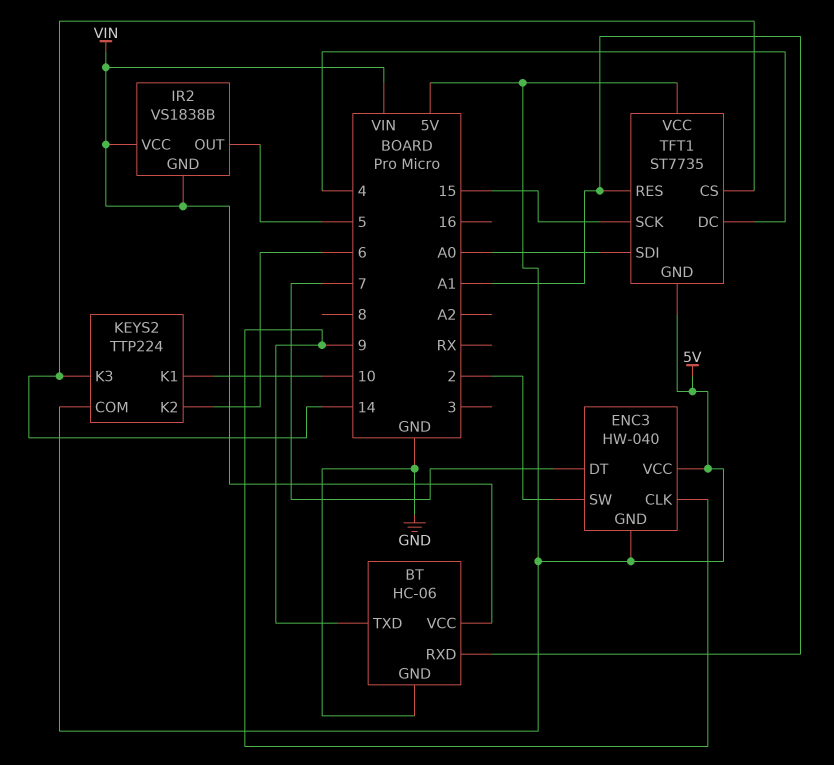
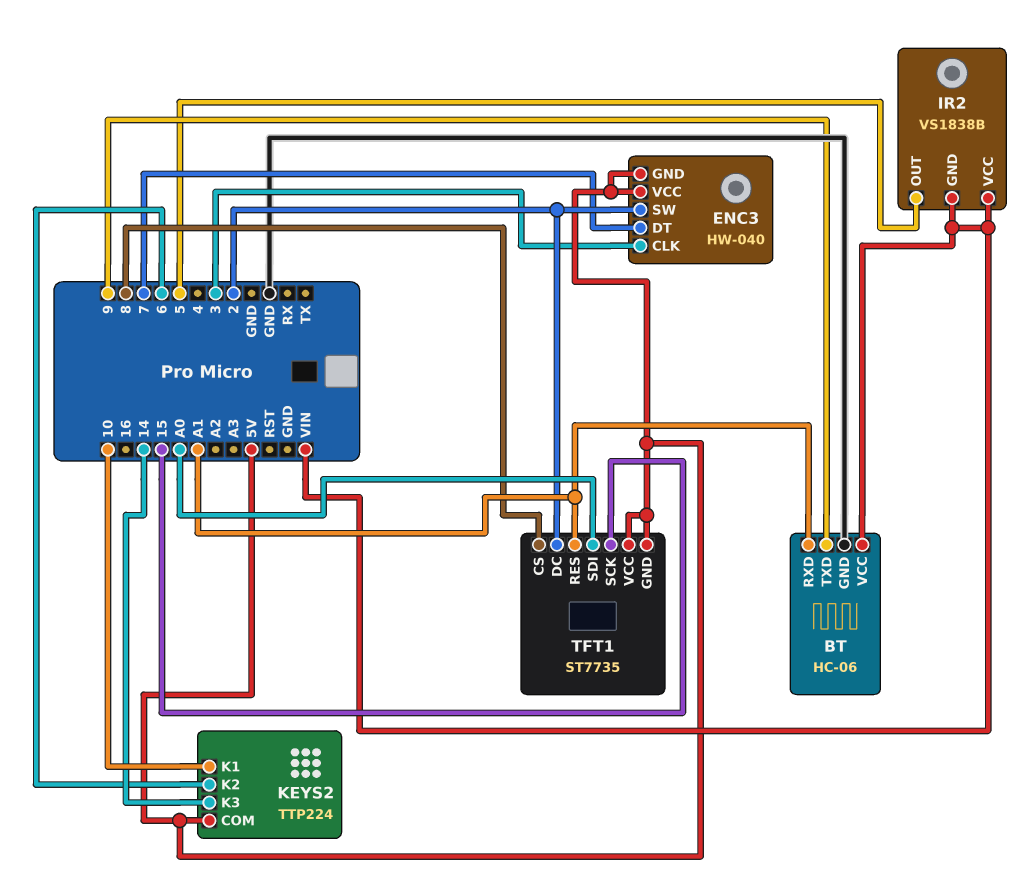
ENC3 pin CLK: 9 -> 3
TFT1 pin CS: 14 -> 8
TFT1 pin DC: 4 -> 2

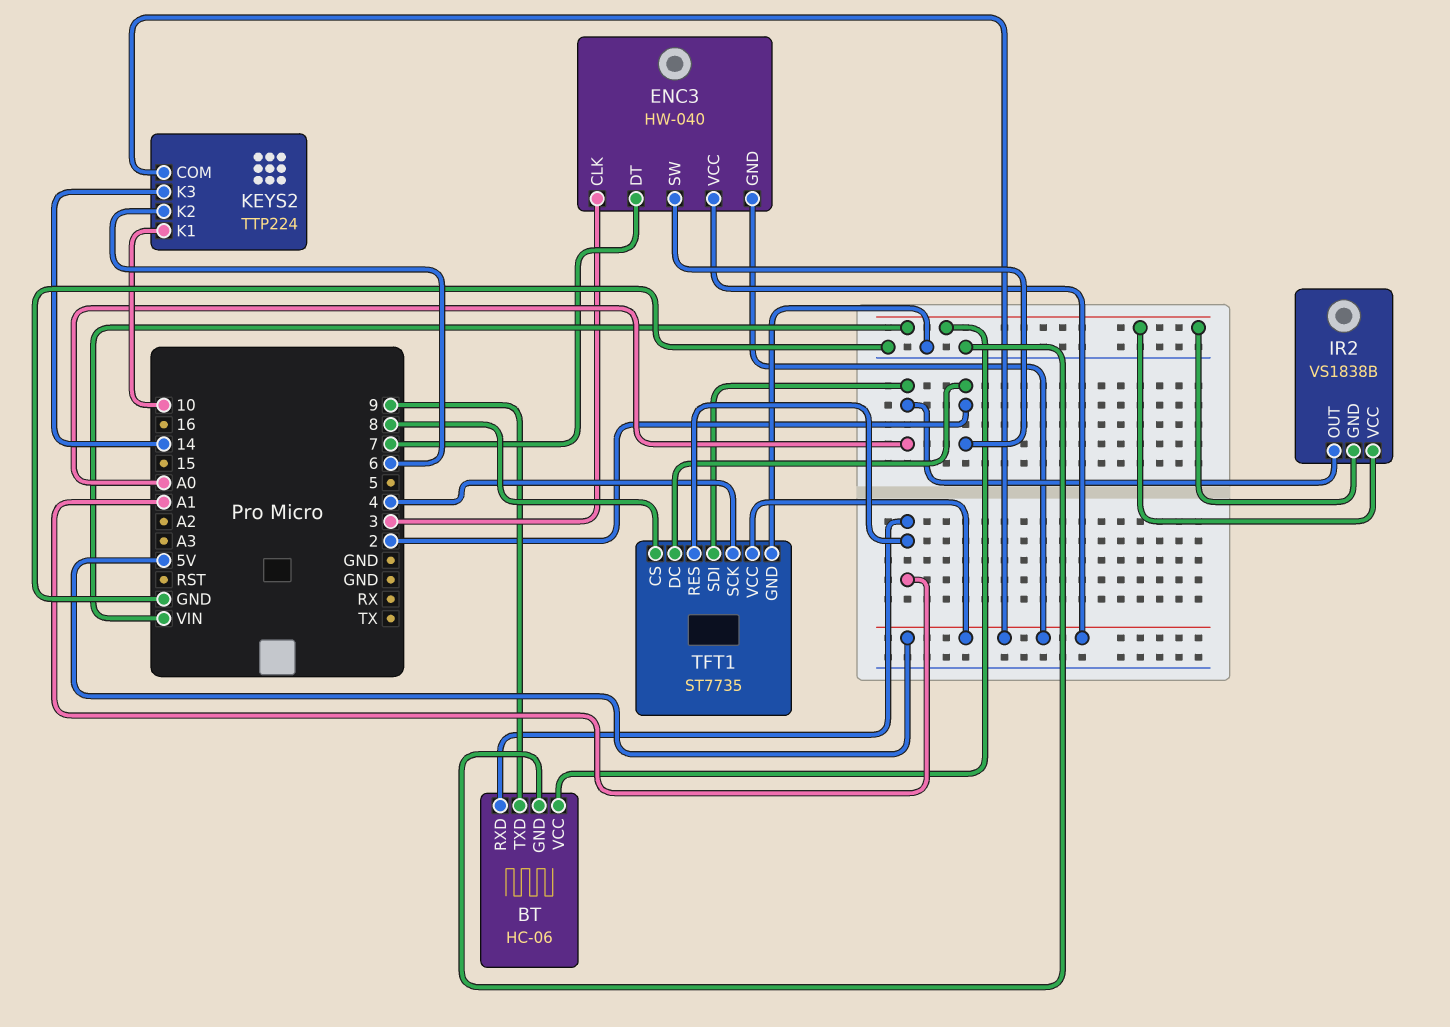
IR2 pin OUT: 5 -> A0
TFT1 pin GND: 5V -> GND
TFT1 pin SCK: 15 -> 4

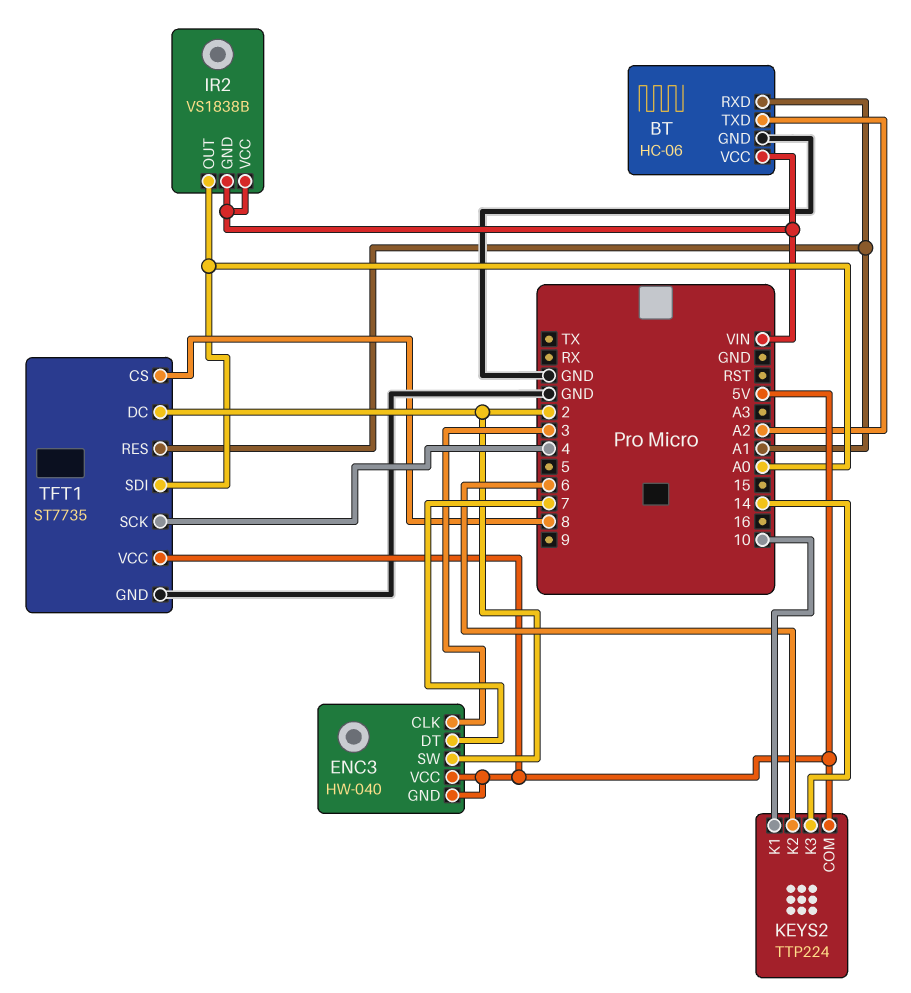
BT pin TXD: 9 -> A2

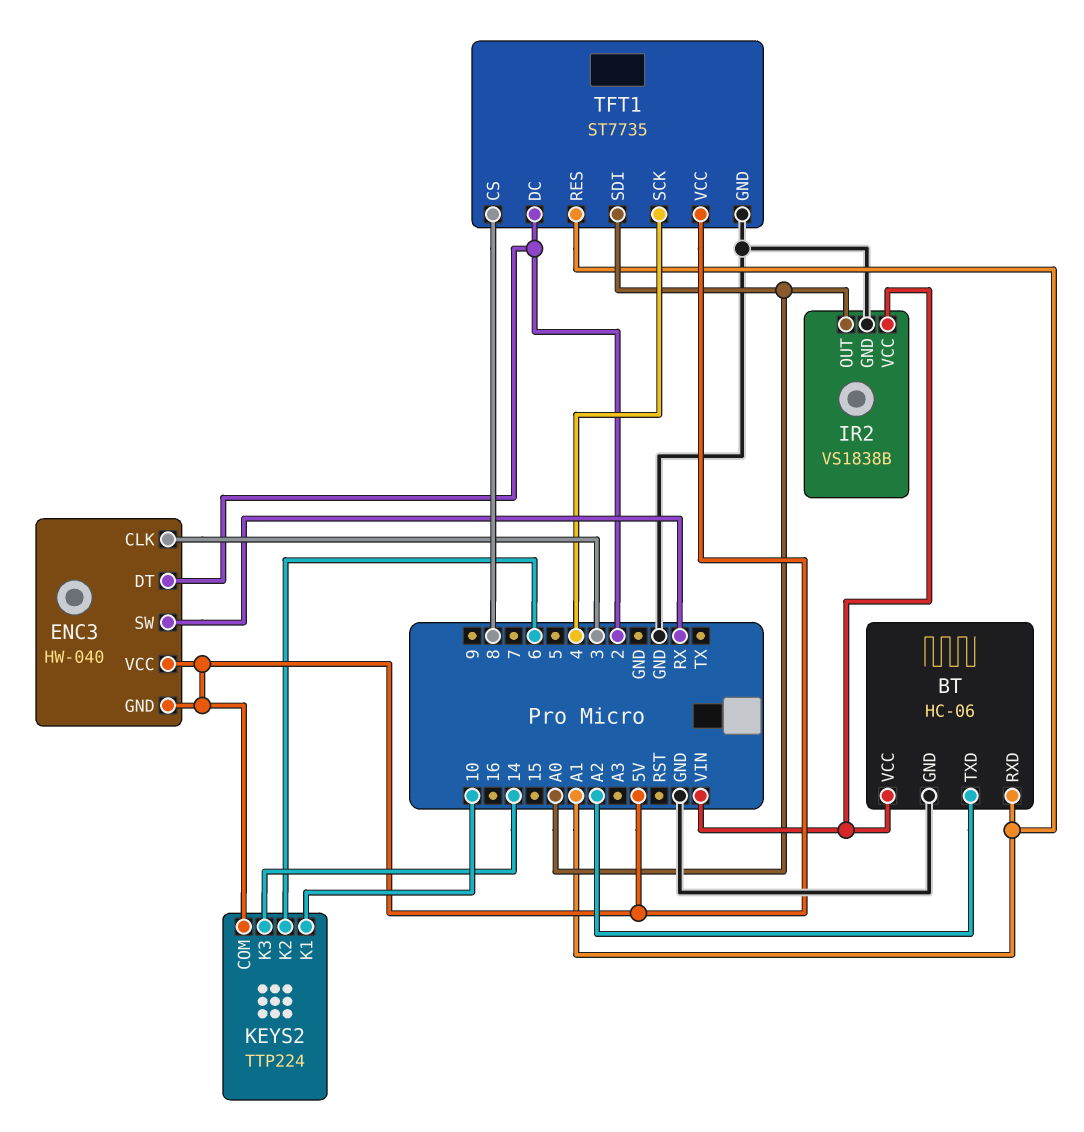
ENC3 pin DT: 7 -> 2
ENC3 pin SW: 2 -> RX
IR2 pin GND: VIN -> GND

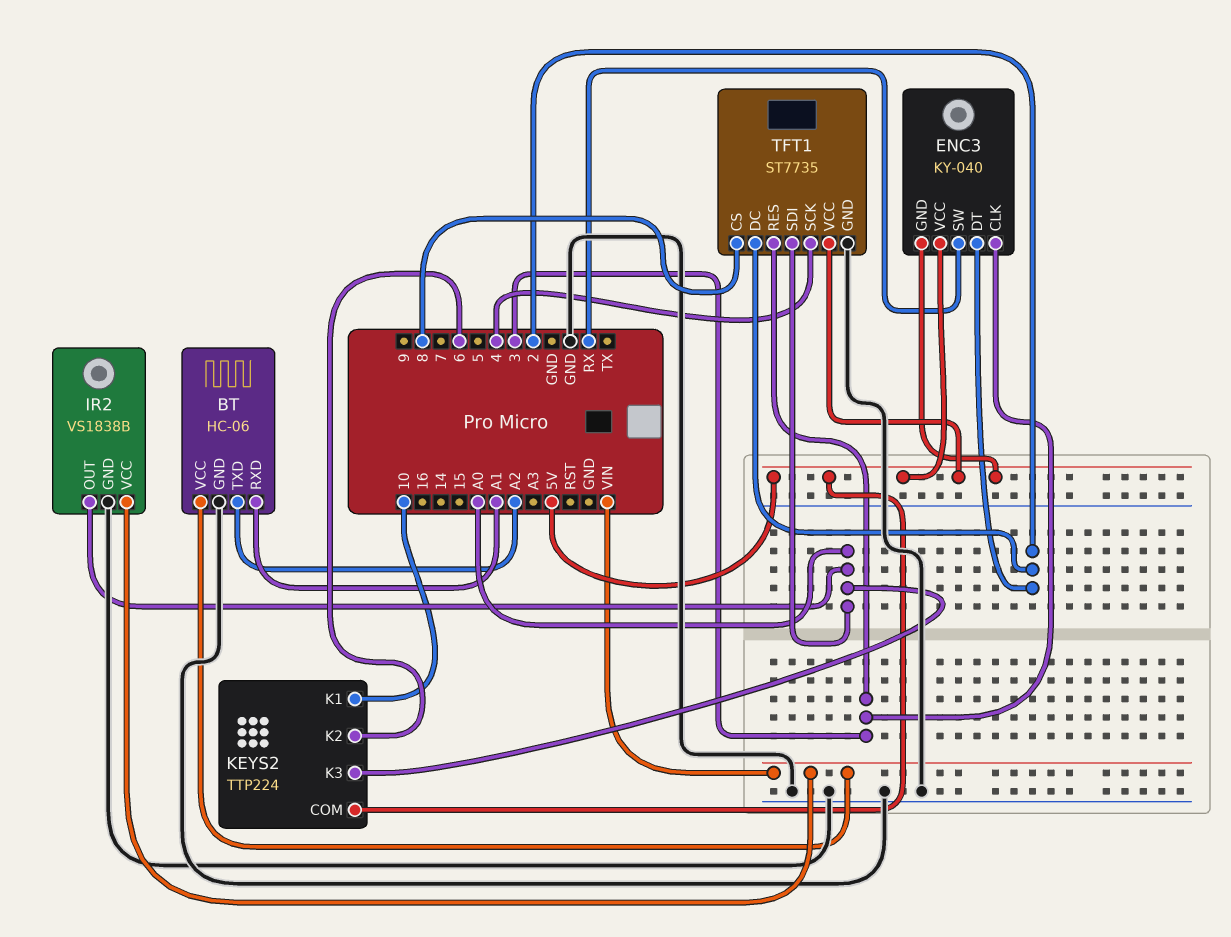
ENC3: HW-040 -> KY-040
KEYS2 pin K3: 14 -> A0
TFT1 pin RES: A1 -> 3

